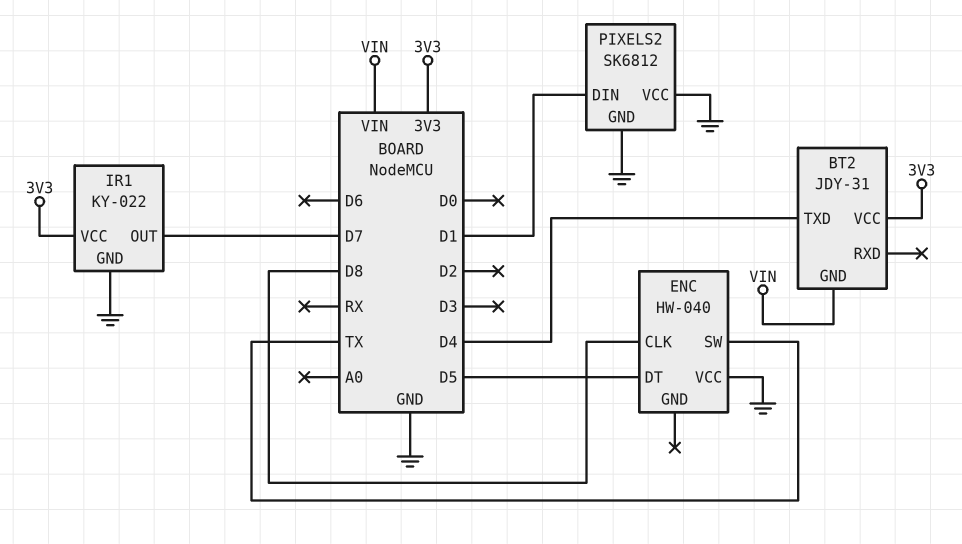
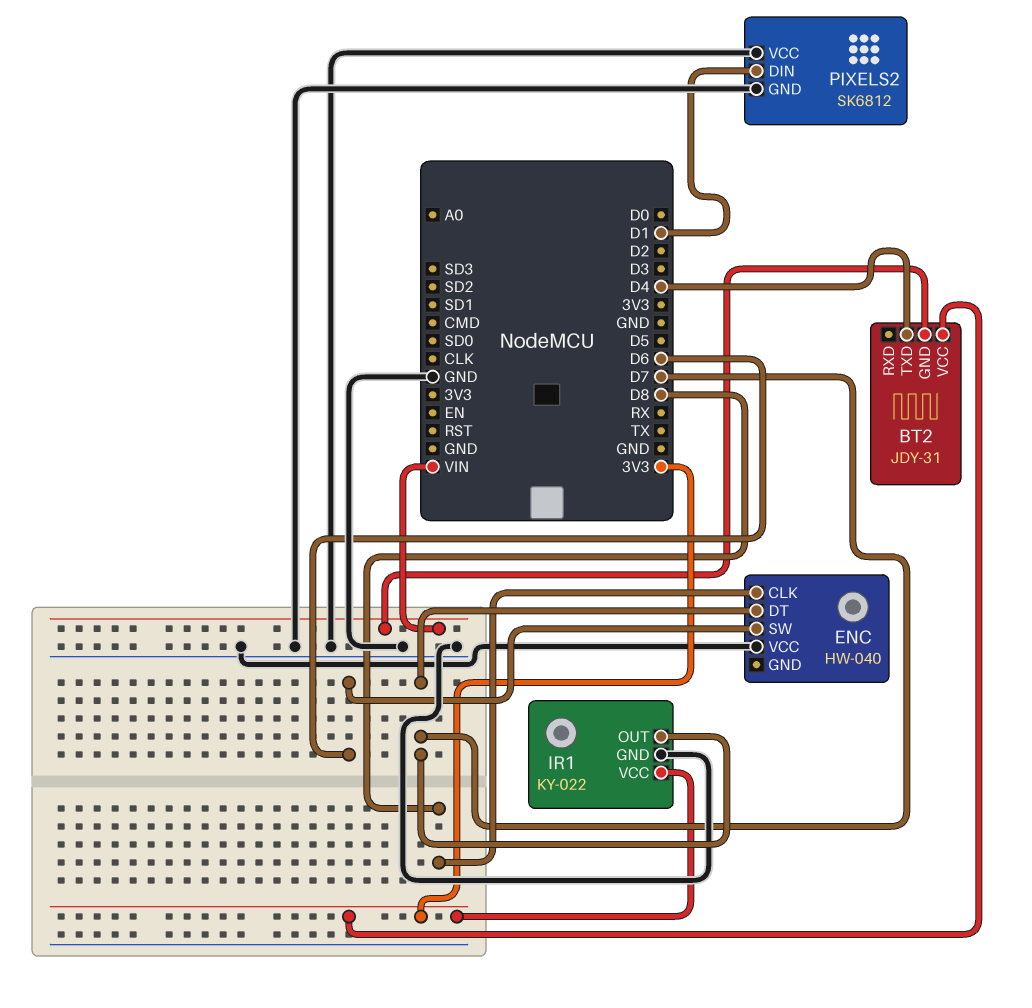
ENC pin DT: D5 -> D7
ENC pin SW: TX -> D6

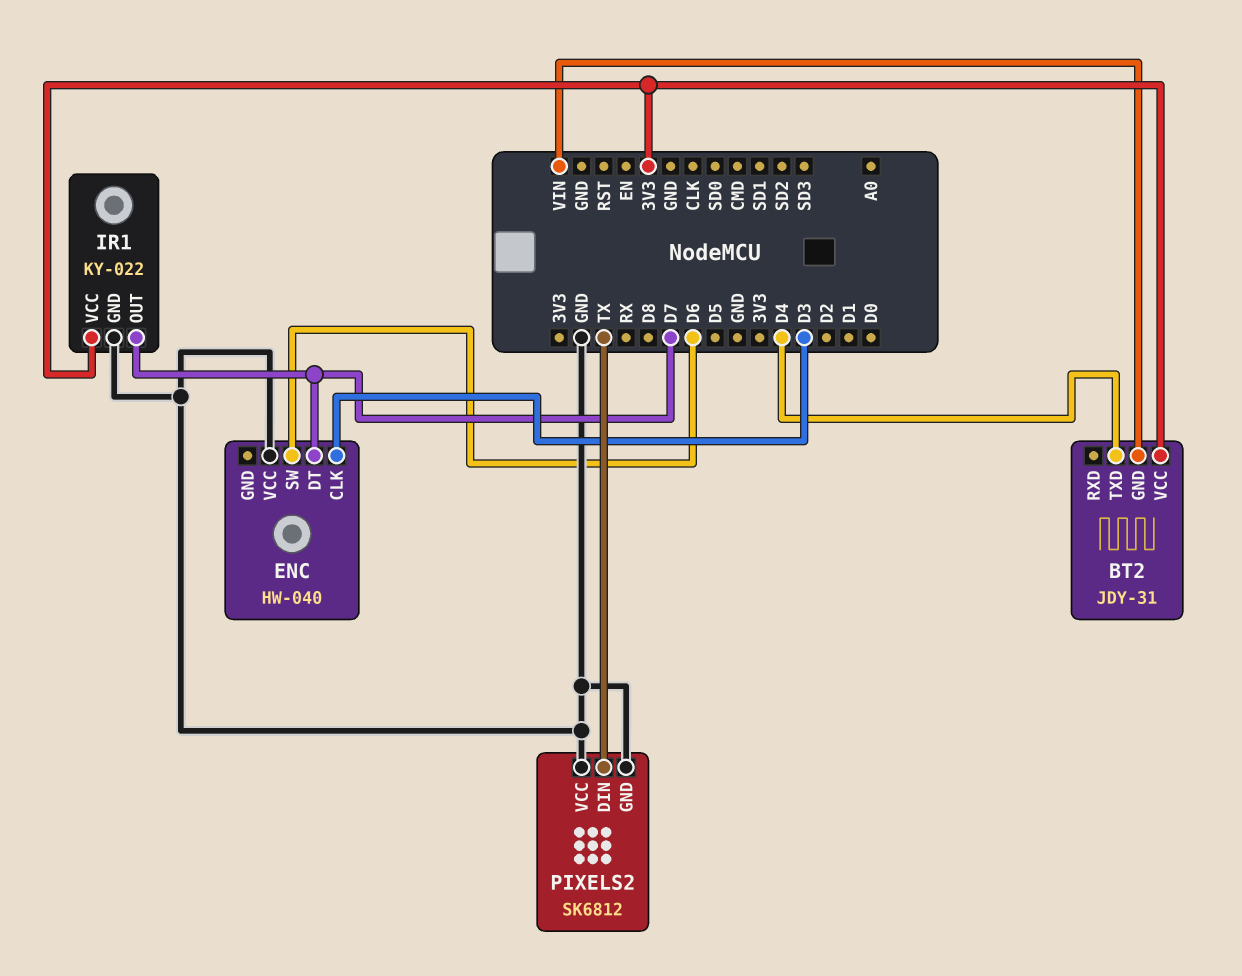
ENC pin CLK: D8 -> D3
PIXELS2 pin DIN: D1 -> TX

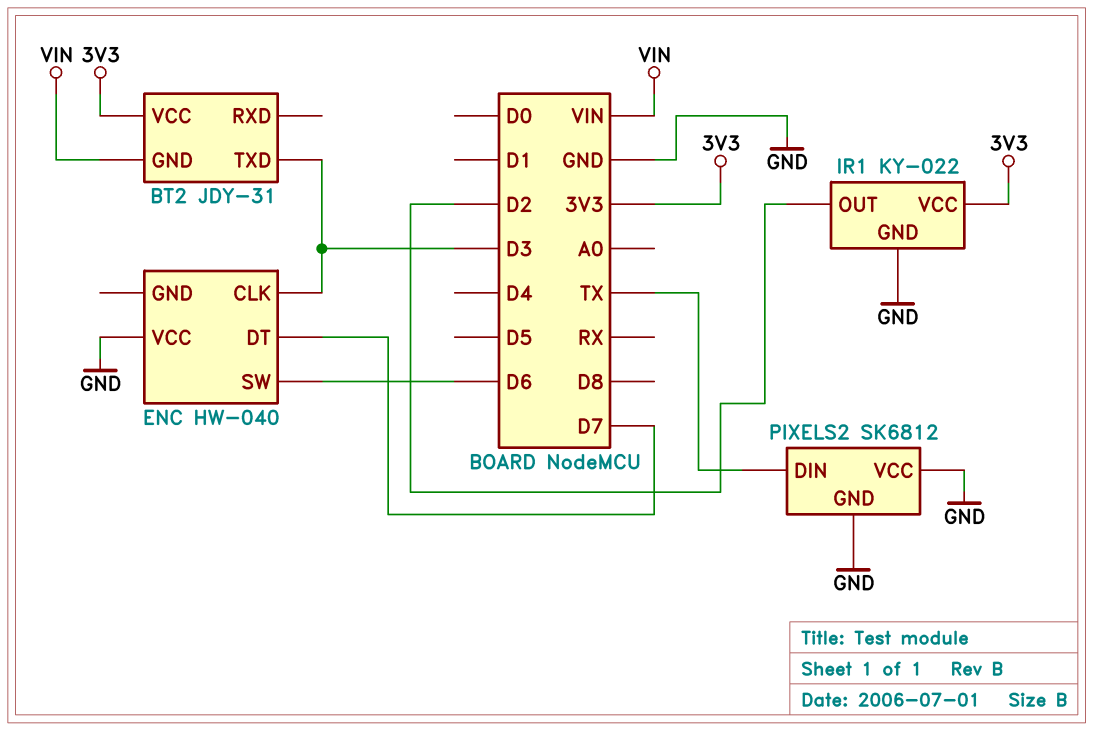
BT2 pin TXD: D4 -> D3
IR1 pin OUT: D7 -> D2

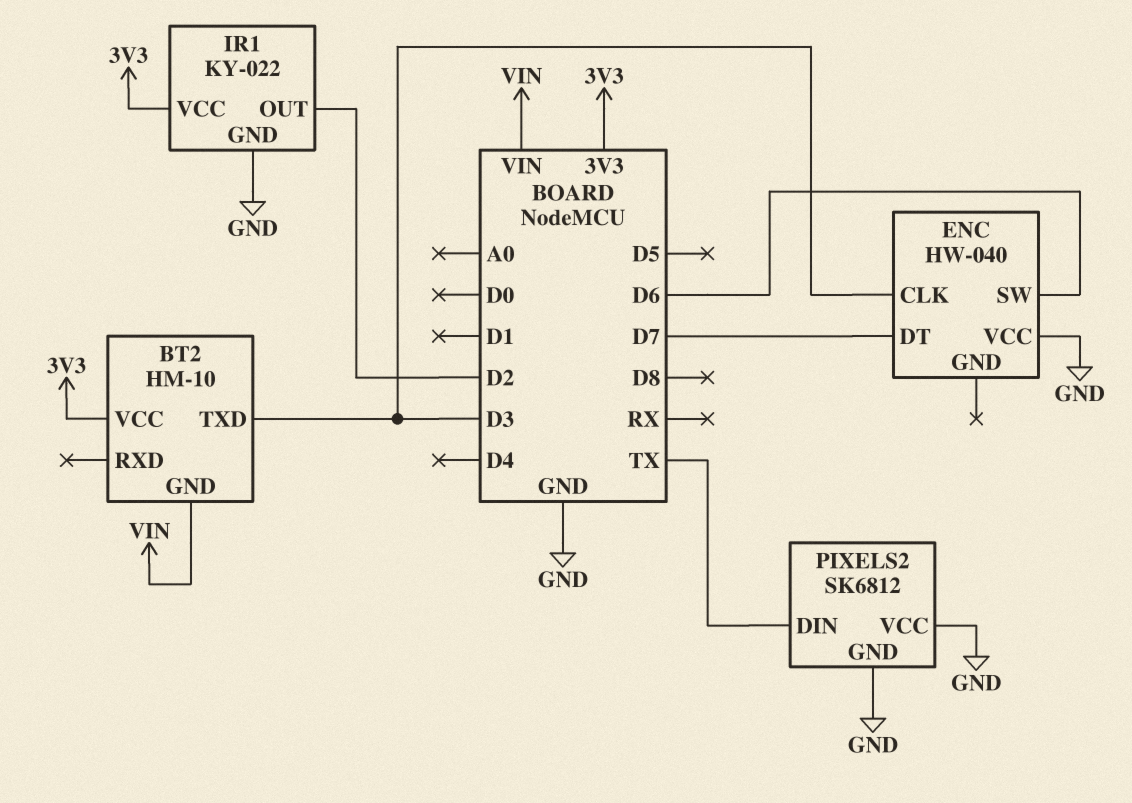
BT2: JDY-31 -> HM-10

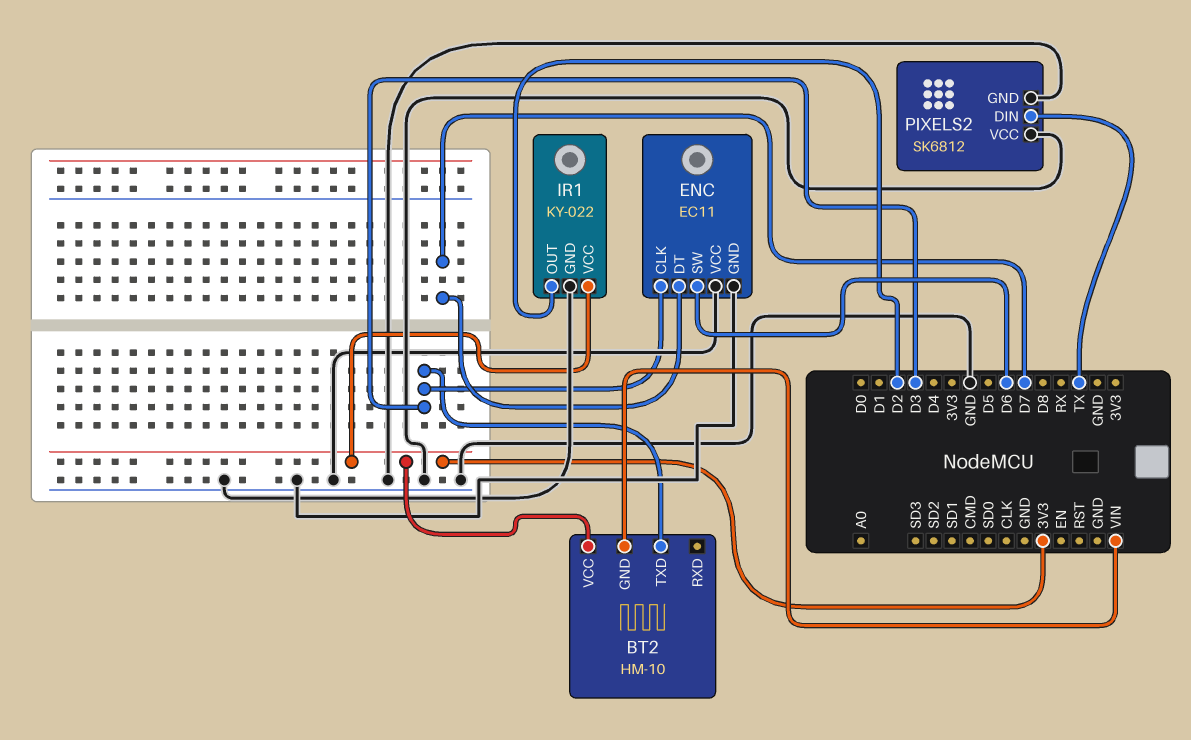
ENC: HW-040 -> EC11
ENC pin GND: none -> GND

